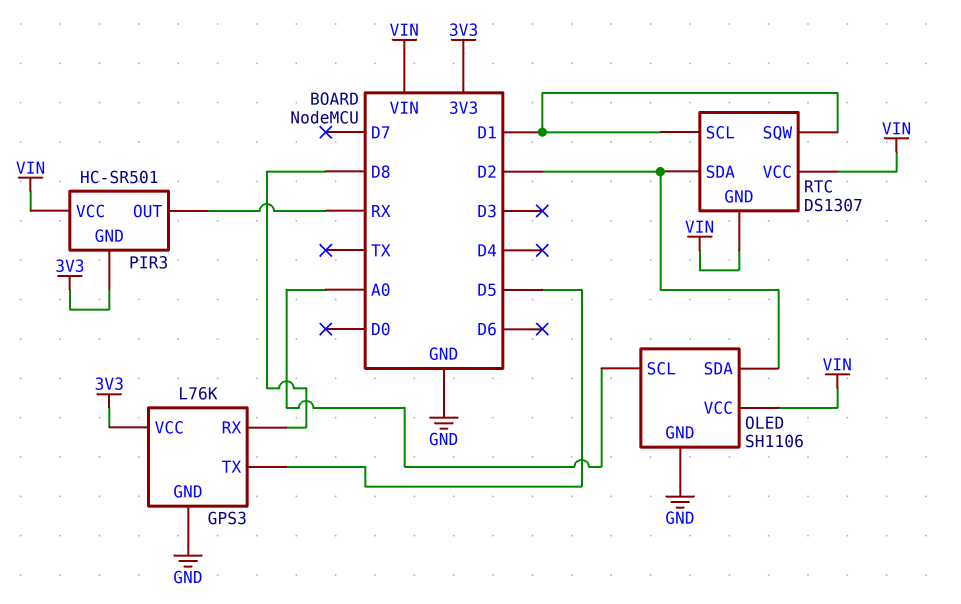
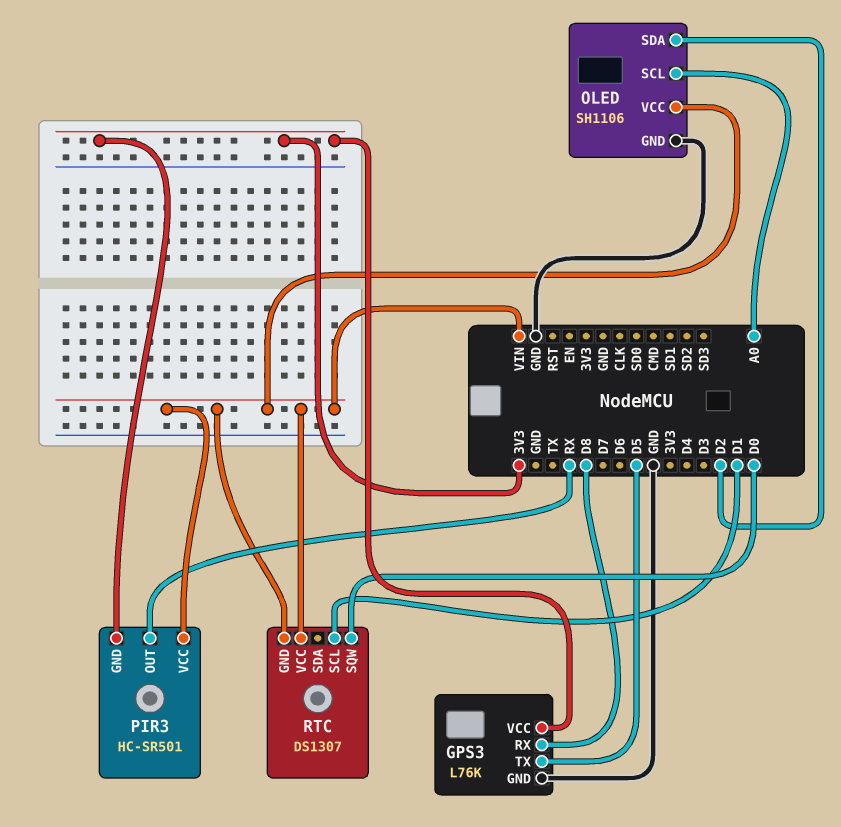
RTC pin SDA: D2 -> none
RTC pin SQW: D1 -> D0

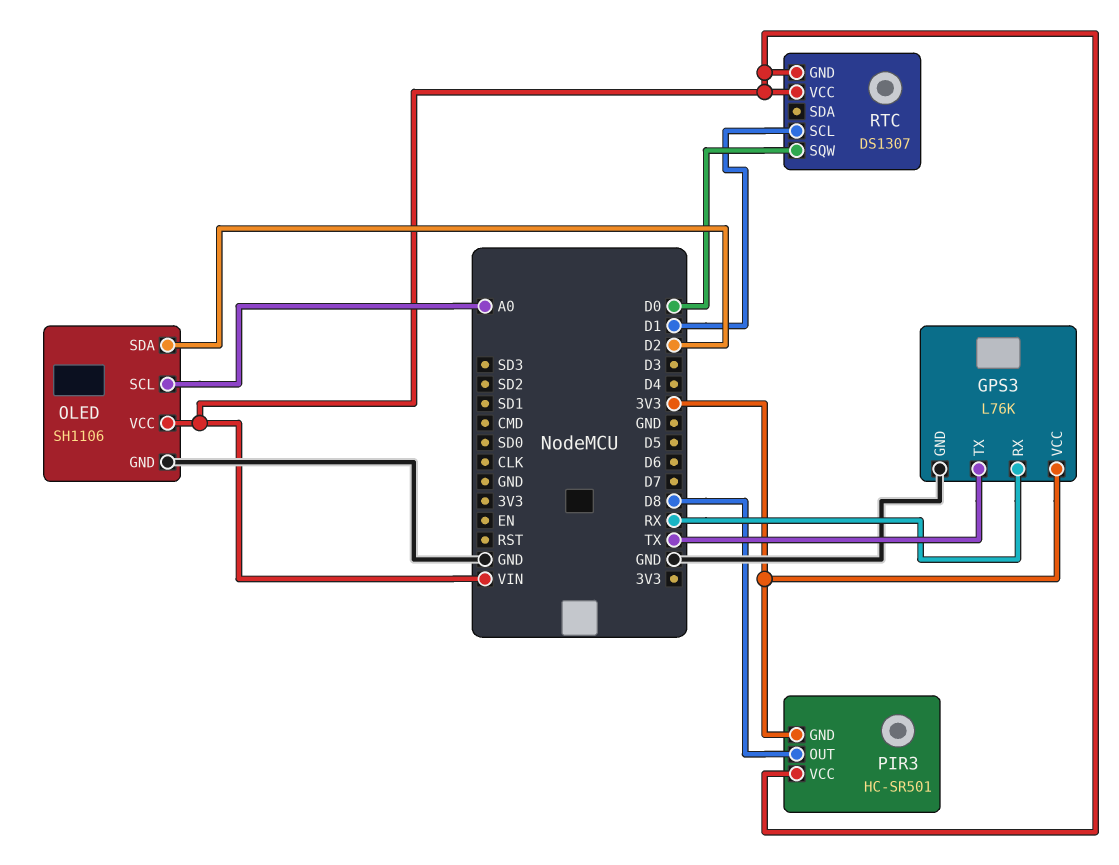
GPS3 pin RX: D8 -> RX
GPS3 pin TX: D5 -> TX
PIR3 pin OUT: RX -> D8

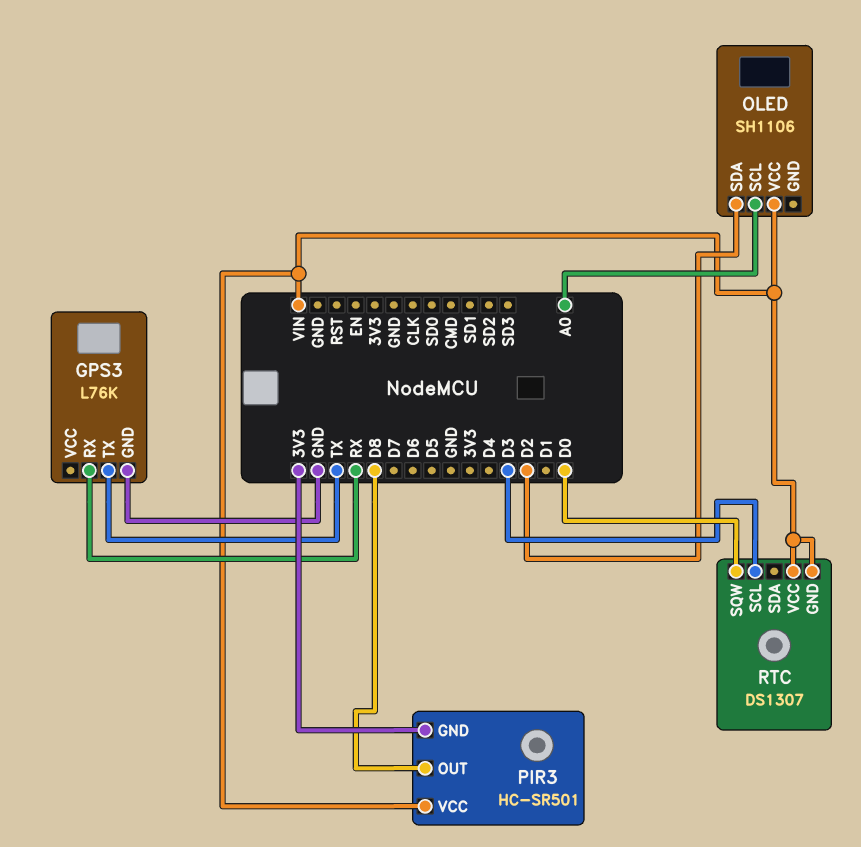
GPS3 pin VCC: 3V3 -> none
OLED pin GND: GND -> none
RTC pin SCL: D1 -> D3

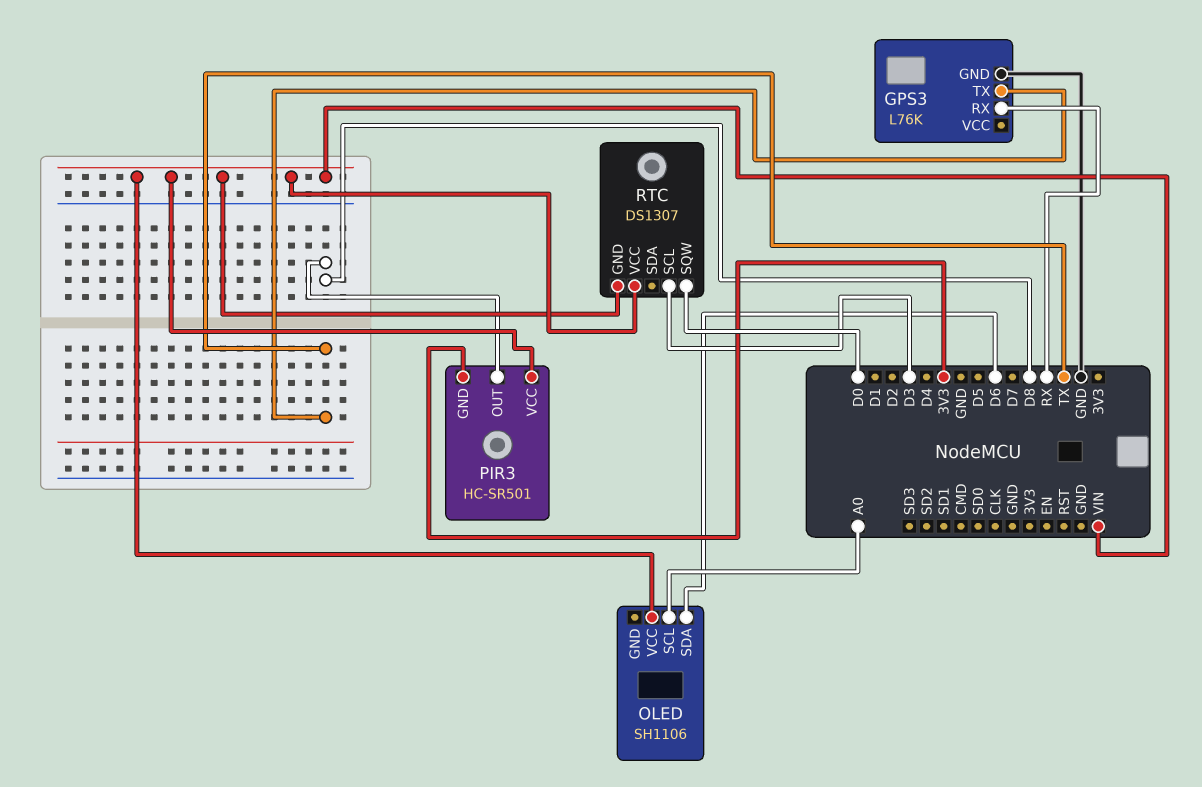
OLED pin SDA: D2 -> D6

